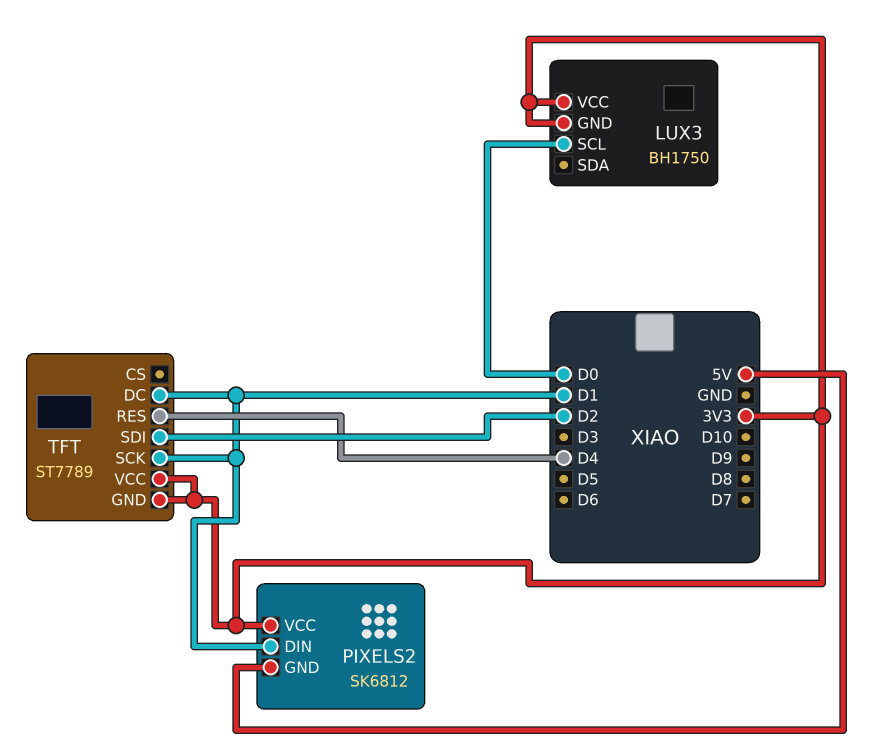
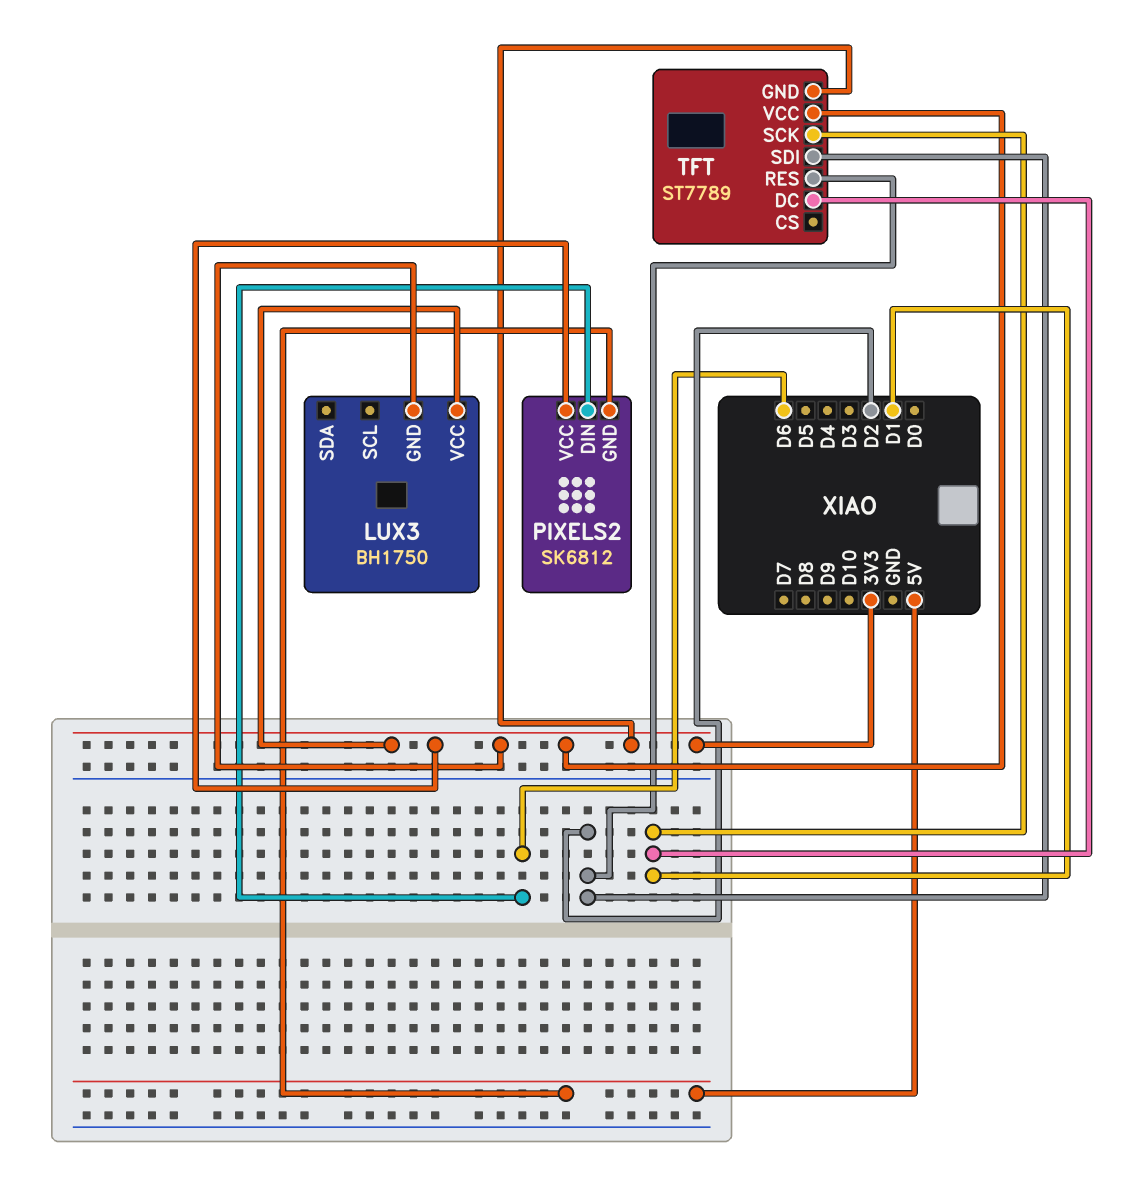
LUX3 pin SCL: D0 -> none
PIXELS2 pin DIN: D1 -> D6
TFT pin RES: D4 -> D2

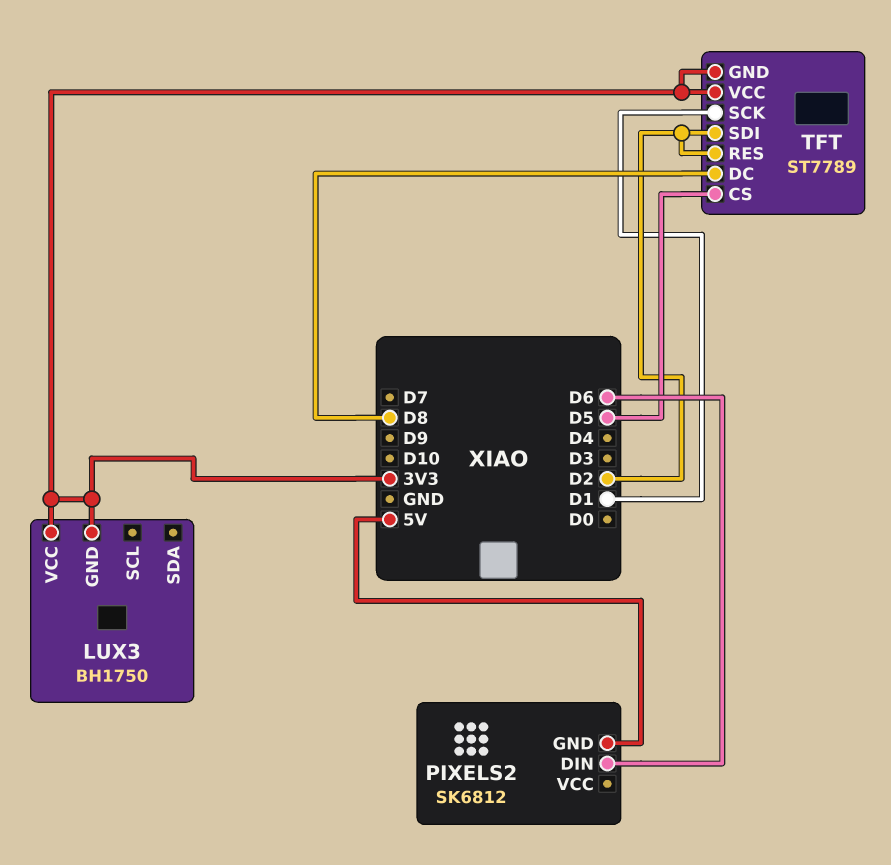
PIXELS2 pin VCC: 3V3 -> none
TFT pin CS: none -> D5
TFT pin DC: D1 -> D8

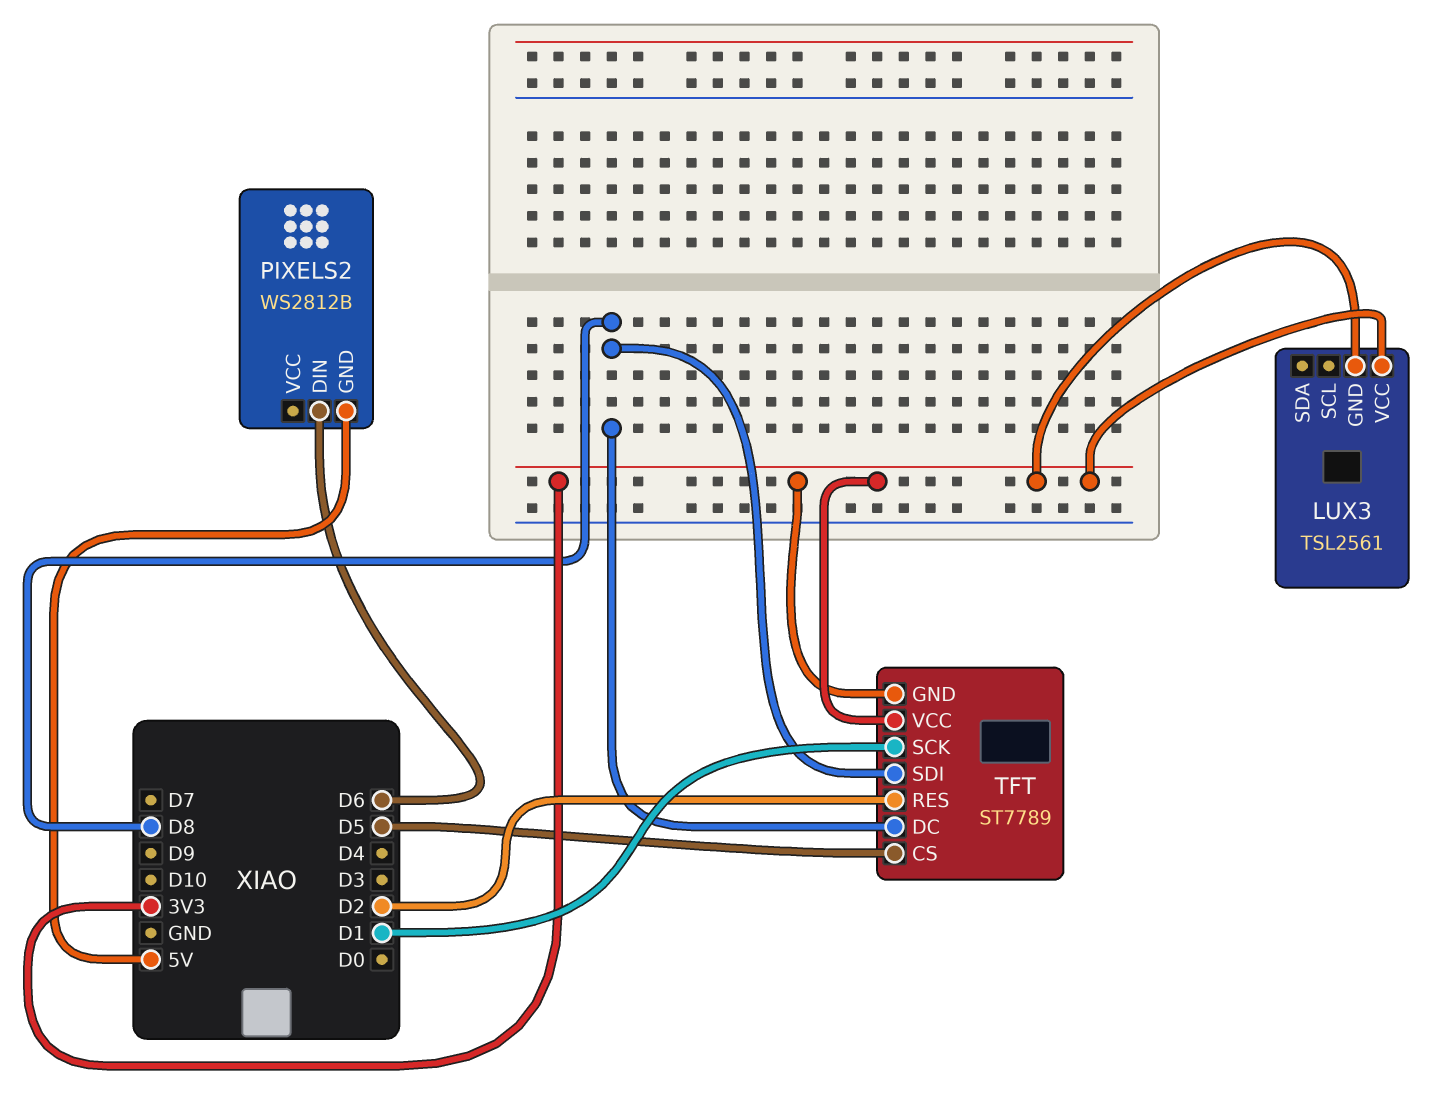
LUX3: BH1750 -> TSL2561
PIXELS2: SK6812 -> WS2812B
TFT pin SDI: D2 -> D8

